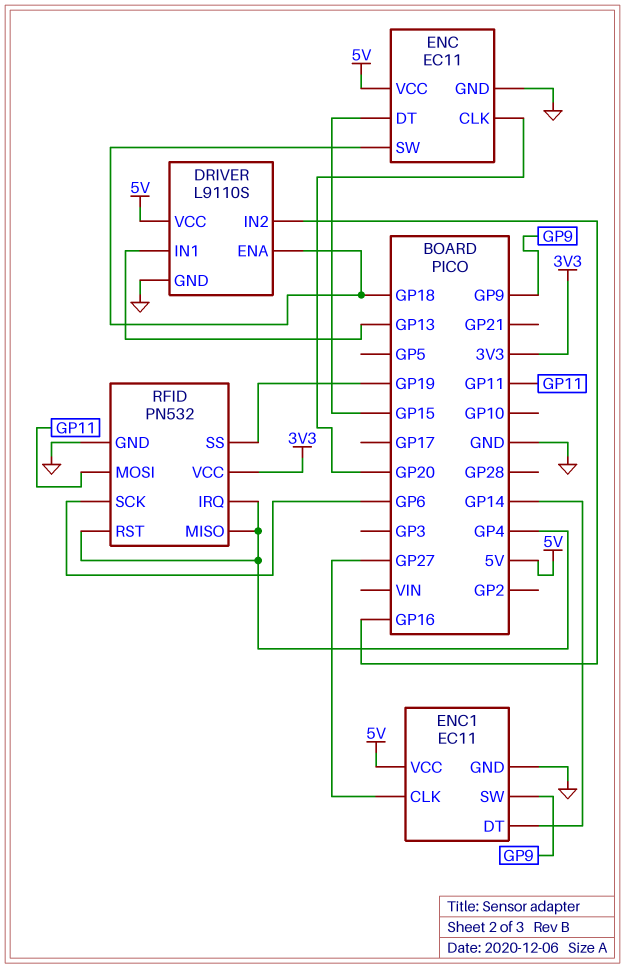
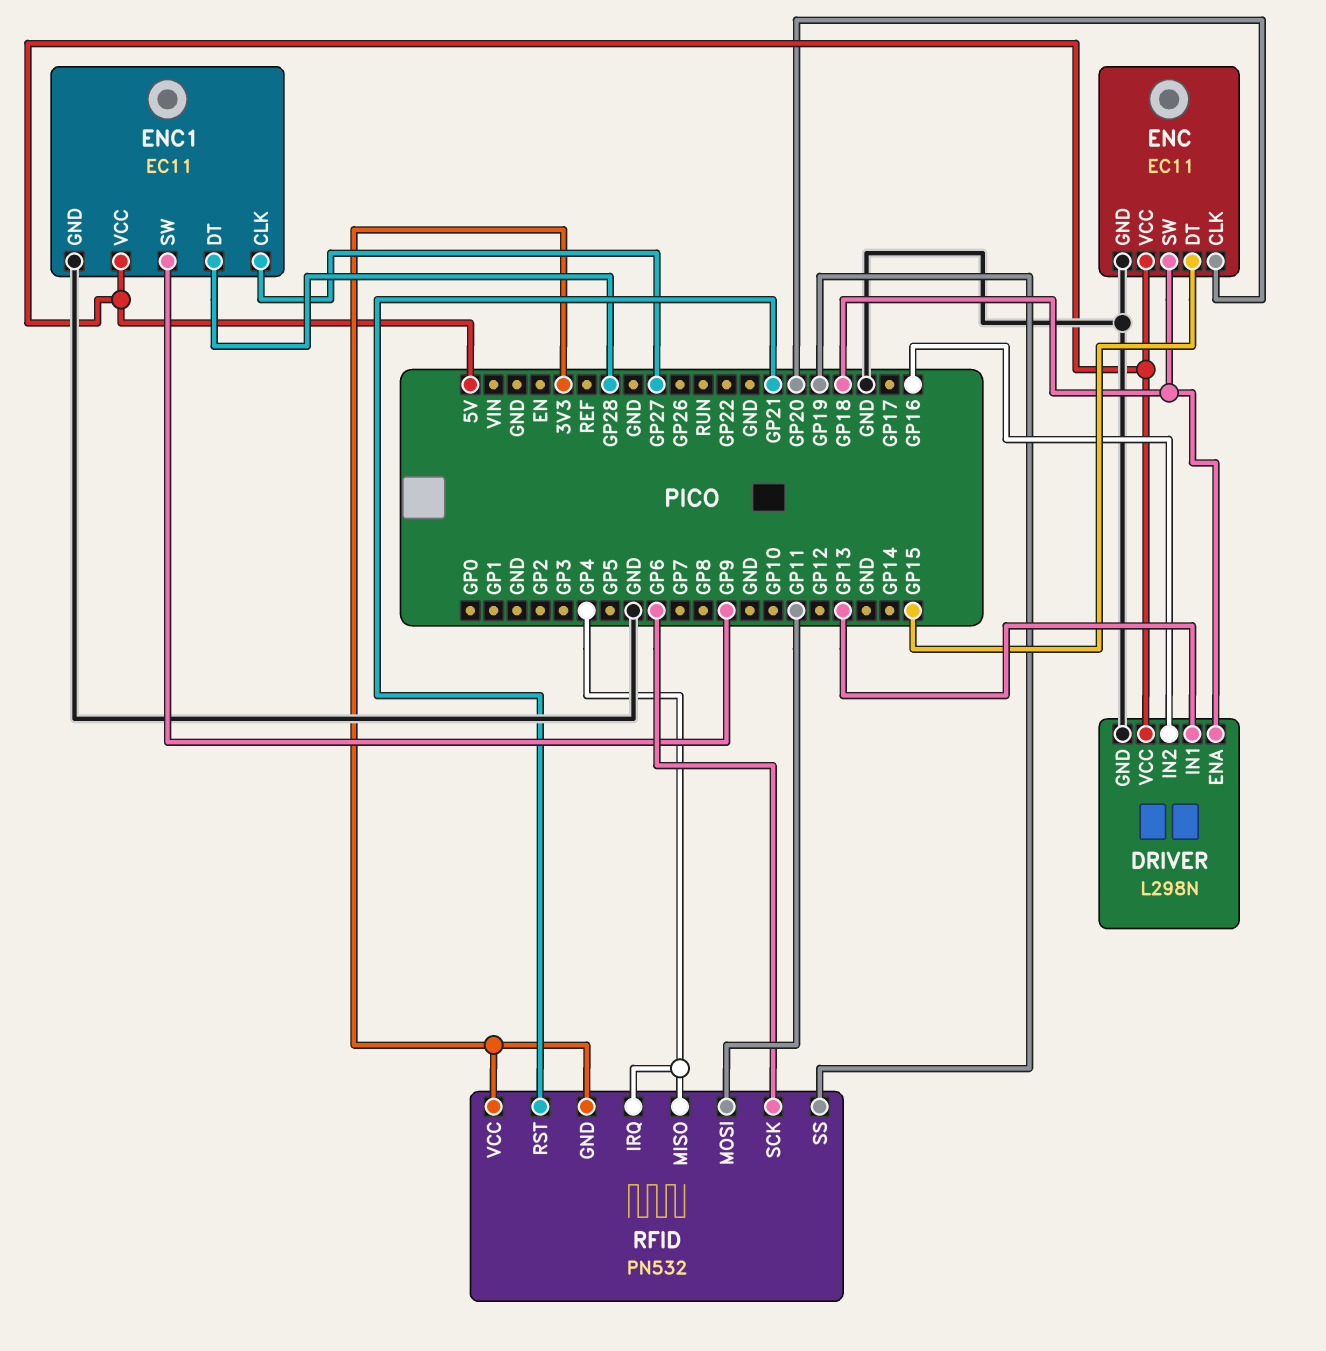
DRIVER: L9110S -> L298N
ENC1 pin DT: GP14 -> GP28
RFID pin GND: GND -> 3V3
RFID pin RST: GP4 -> GP21

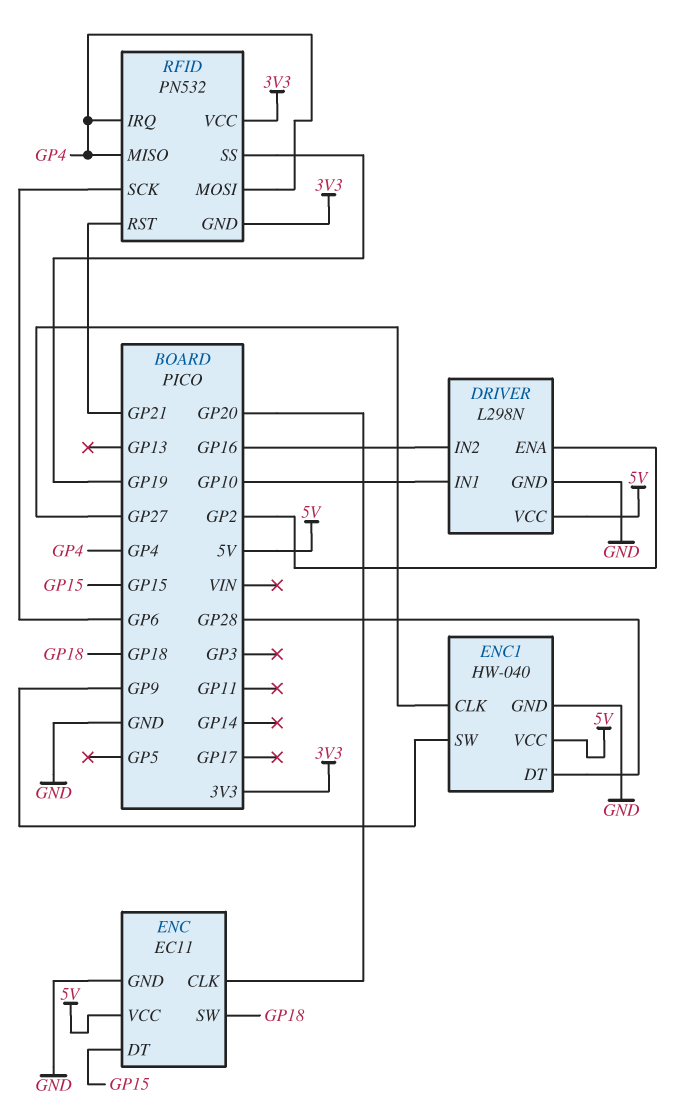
DRIVER pin ENA: GP18 -> GP2
DRIVER pin IN1: GP13 -> GP10
ENC1: EC11 -> HW-040
RFID pin MOSI: GP11 -> GP4

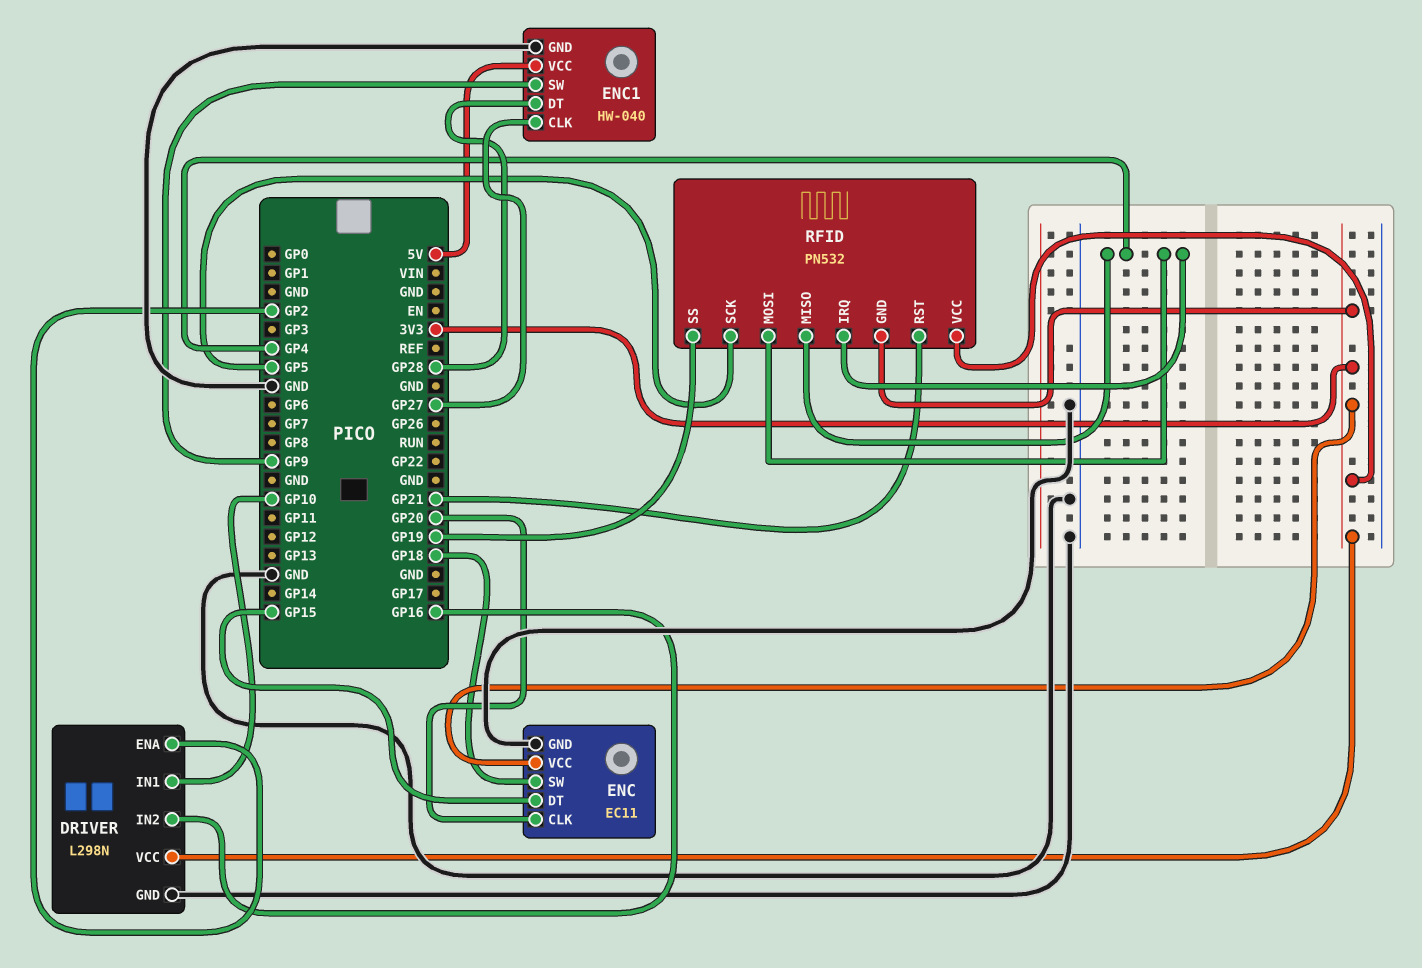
DRIVER pin VCC: 5V -> 3V3
ENC pin VCC: 5V -> 3V3
RFID pin SCK: GP6 -> GP5

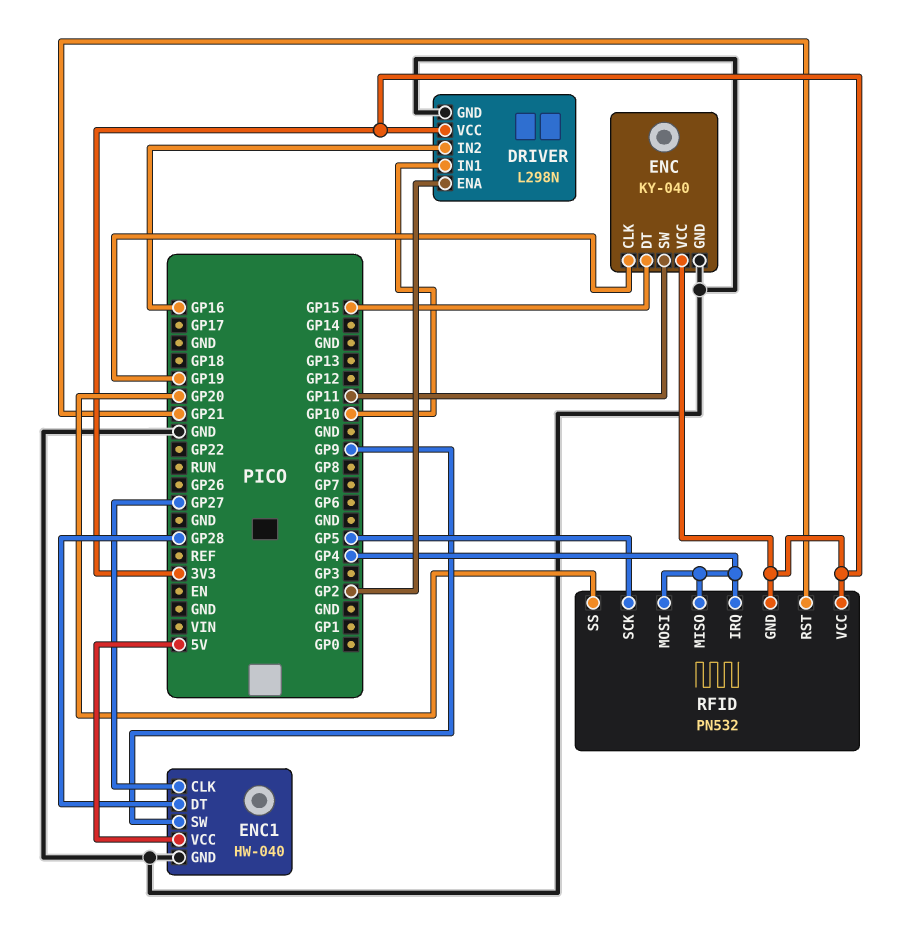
ENC: EC11 -> KY-040
ENC pin CLK: GP20 -> GP19
ENC pin SW: GP18 -> GP11
RFID pin SS: GP19 -> GP20

